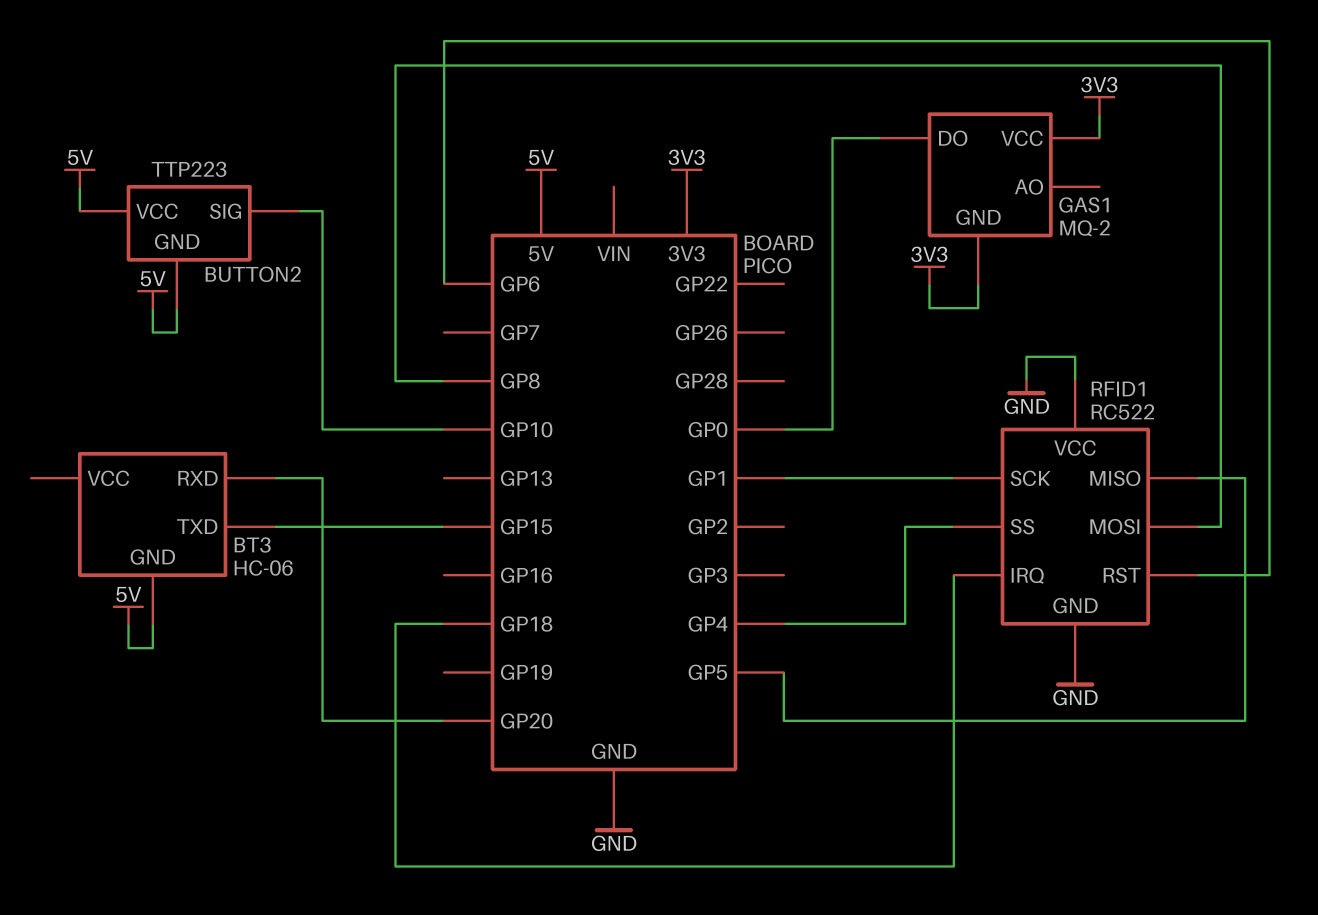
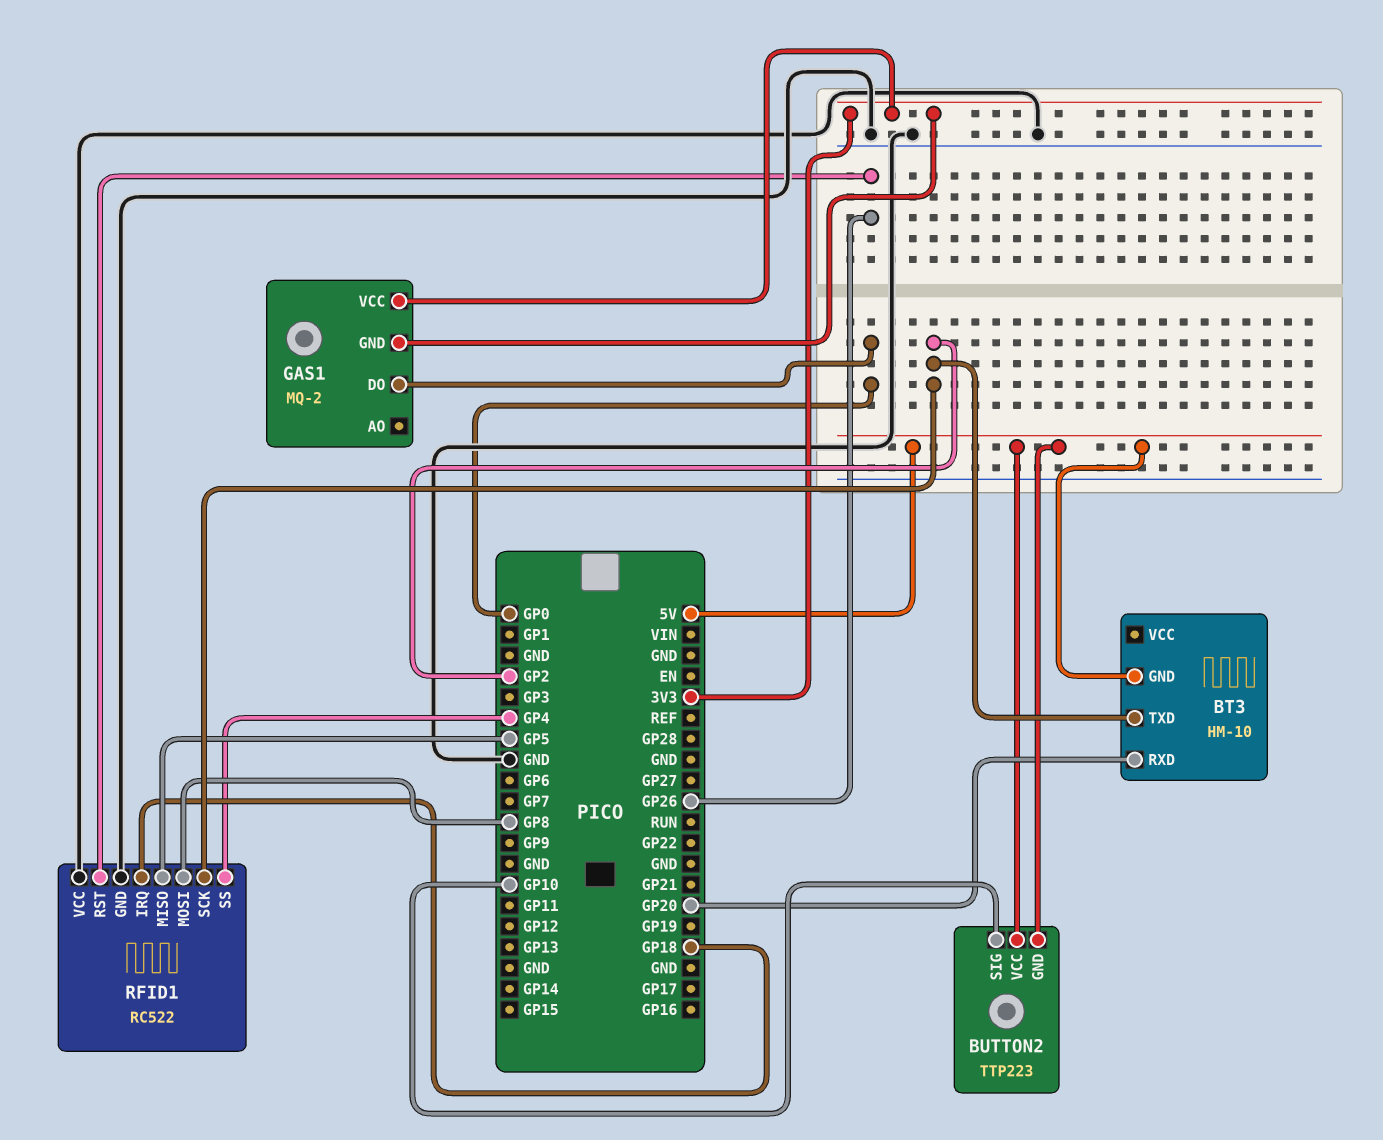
BT3: HC-06 -> HM-10
BT3 pin TXD: GP15 -> GP2
RFID1 pin RST: GP6 -> GP26
RFID1 pin SCK: GP1 -> GP2

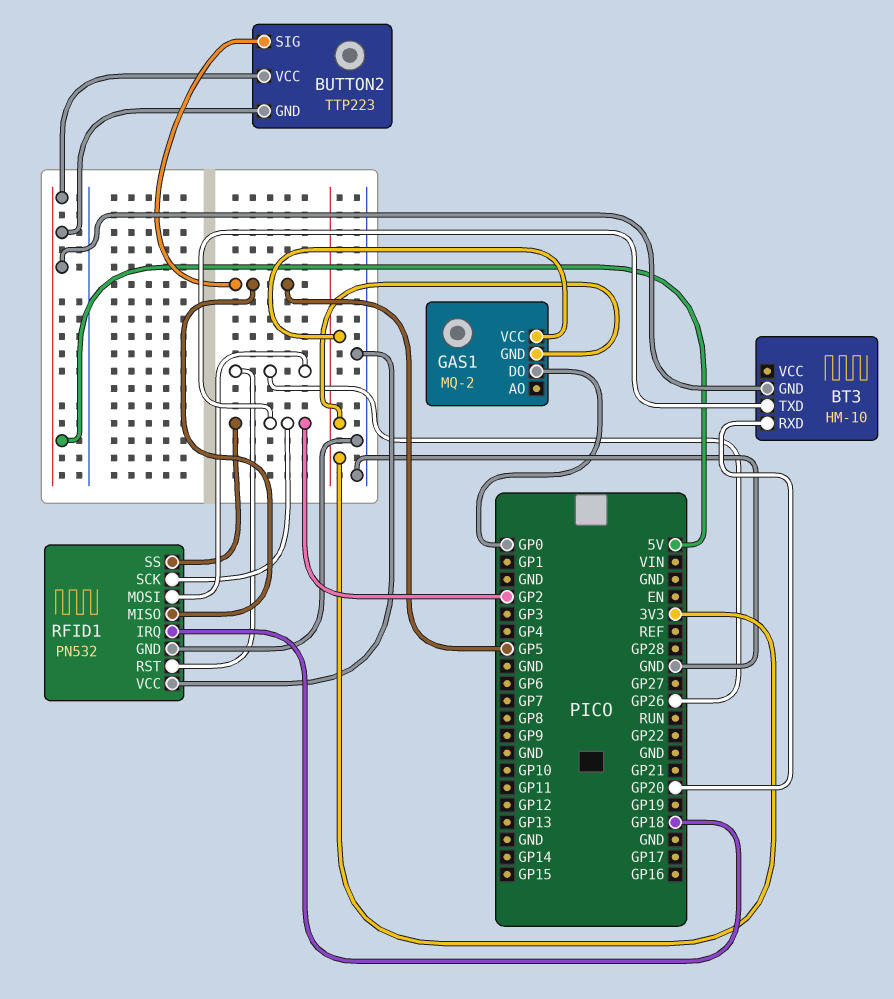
BUTTON2 pin SIG: GP10 -> GP5
RFID1: RC522 -> PN532
RFID1 pin MOSI: GP8 -> GP26
RFID1 pin SS: GP4 -> GP2

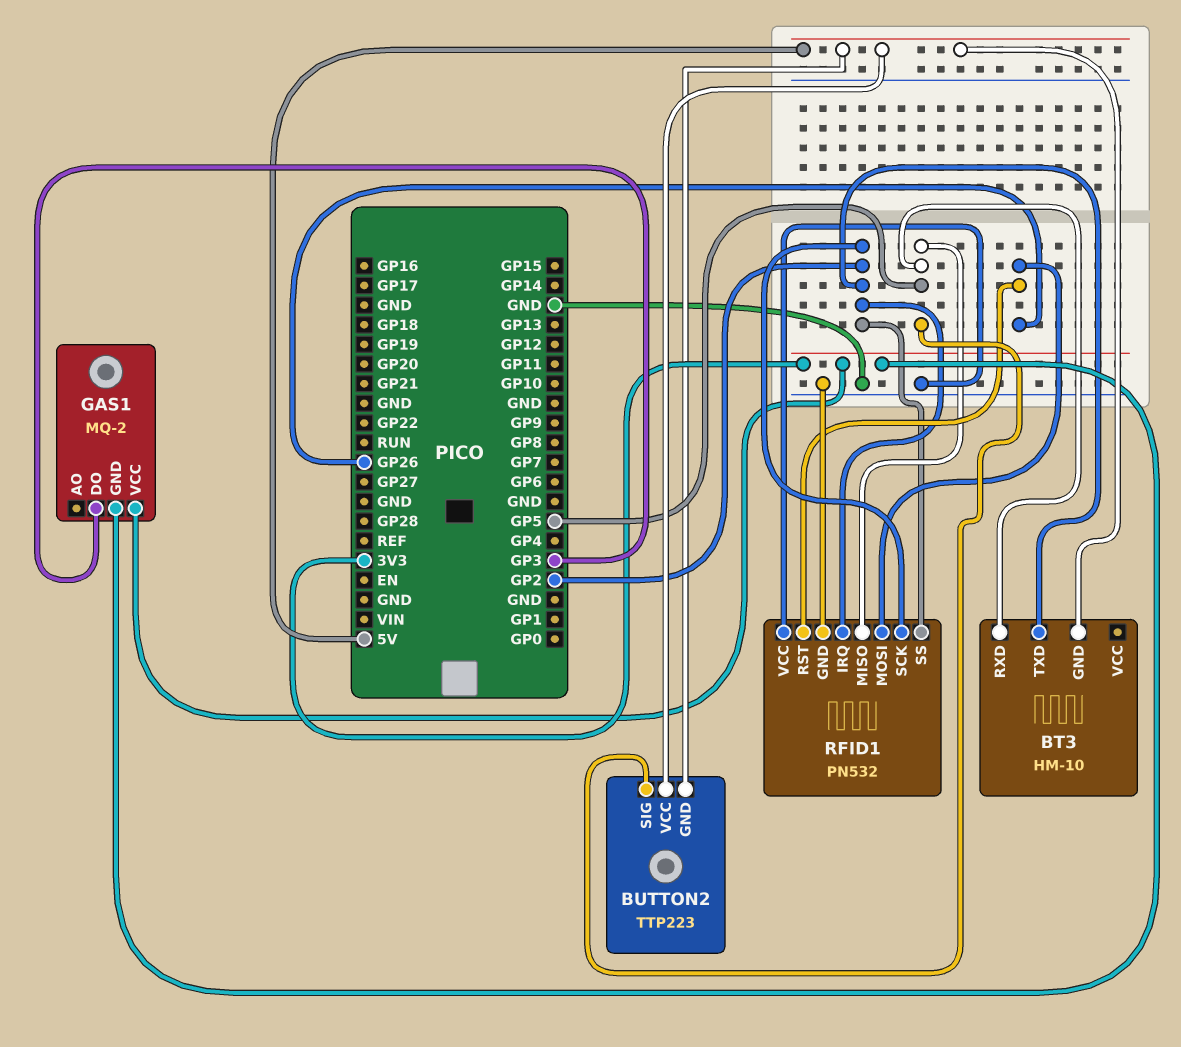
BT3 pin RXD: GP20 -> GP5
GAS1 pin DO: GP0 -> GP3
RFID1 pin IRQ: GP18 -> GP2

